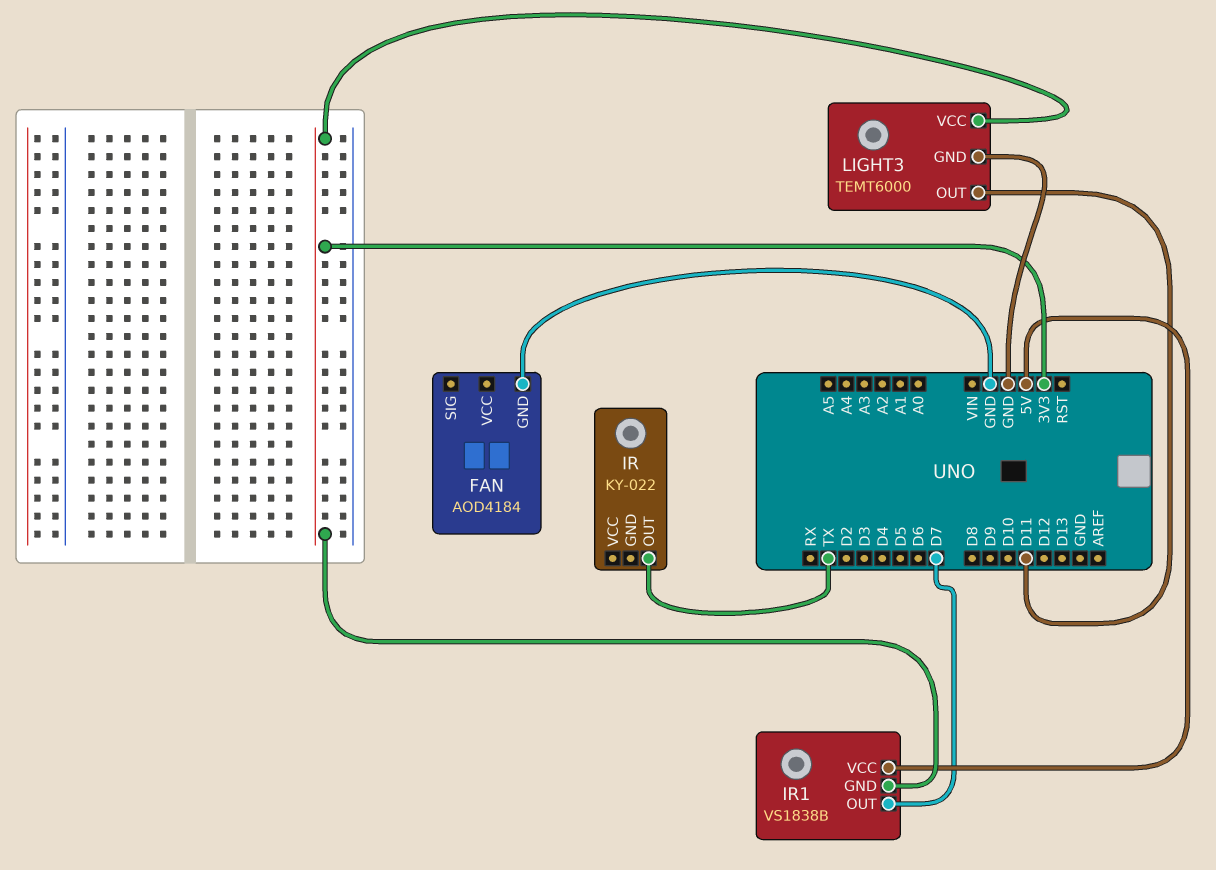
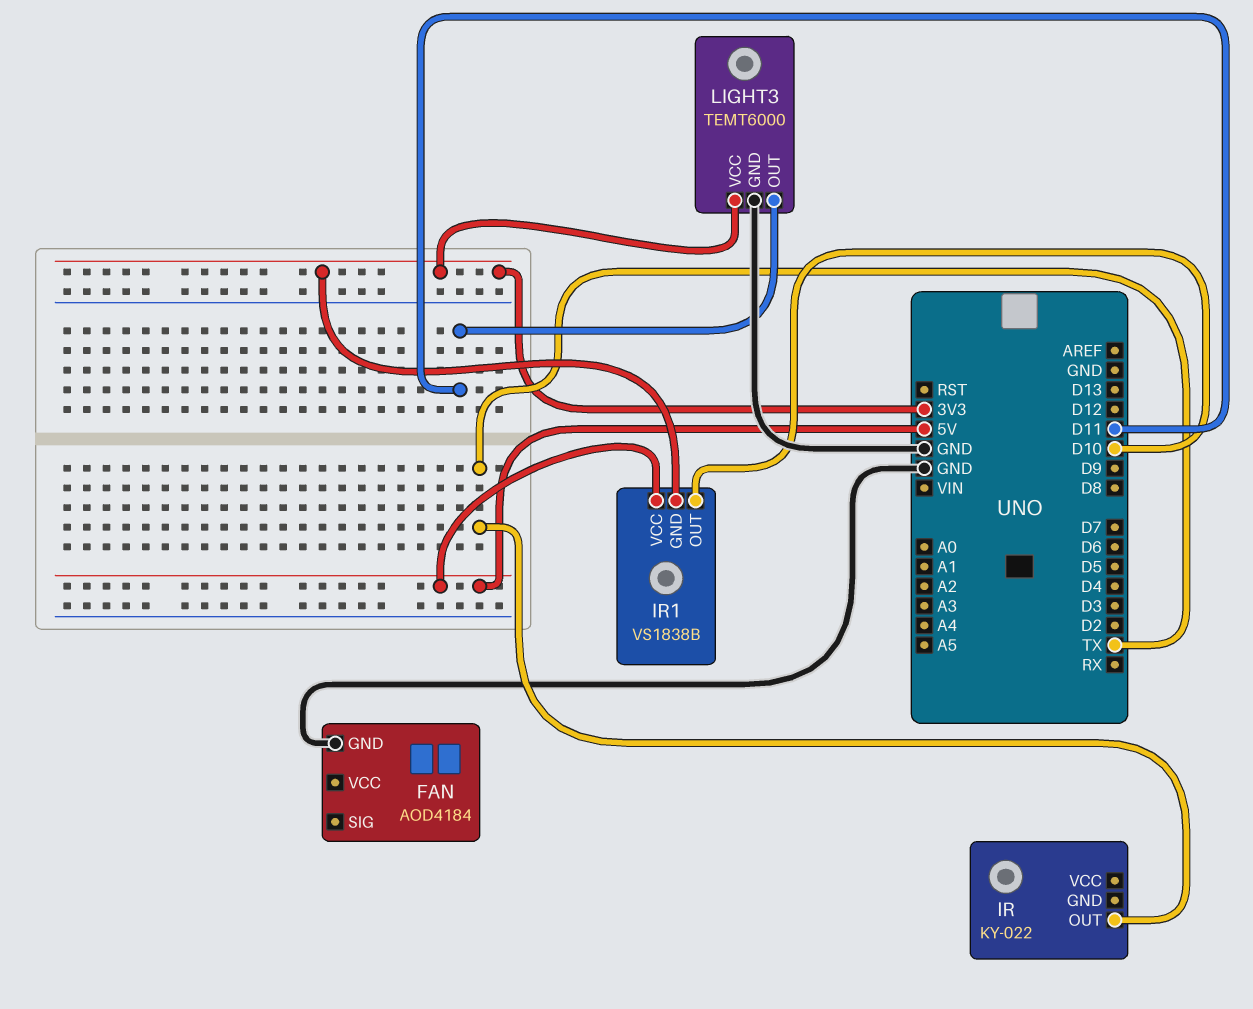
IR1 pin OUT: D7 -> D10

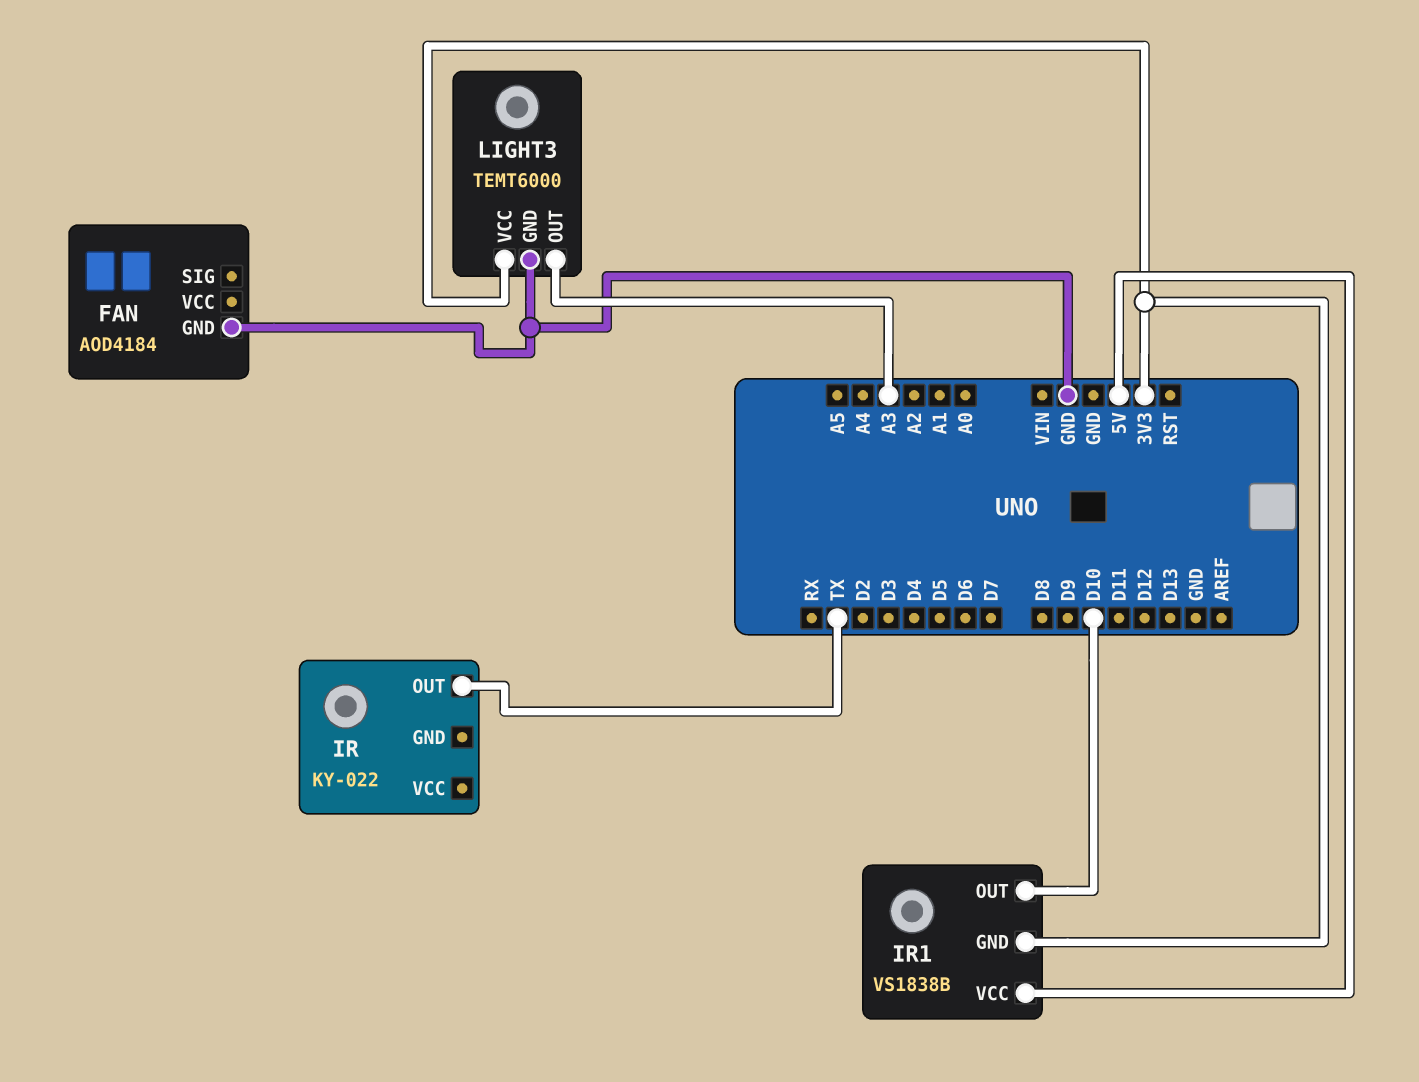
LIGHT3 pin OUT: D11 -> A3

